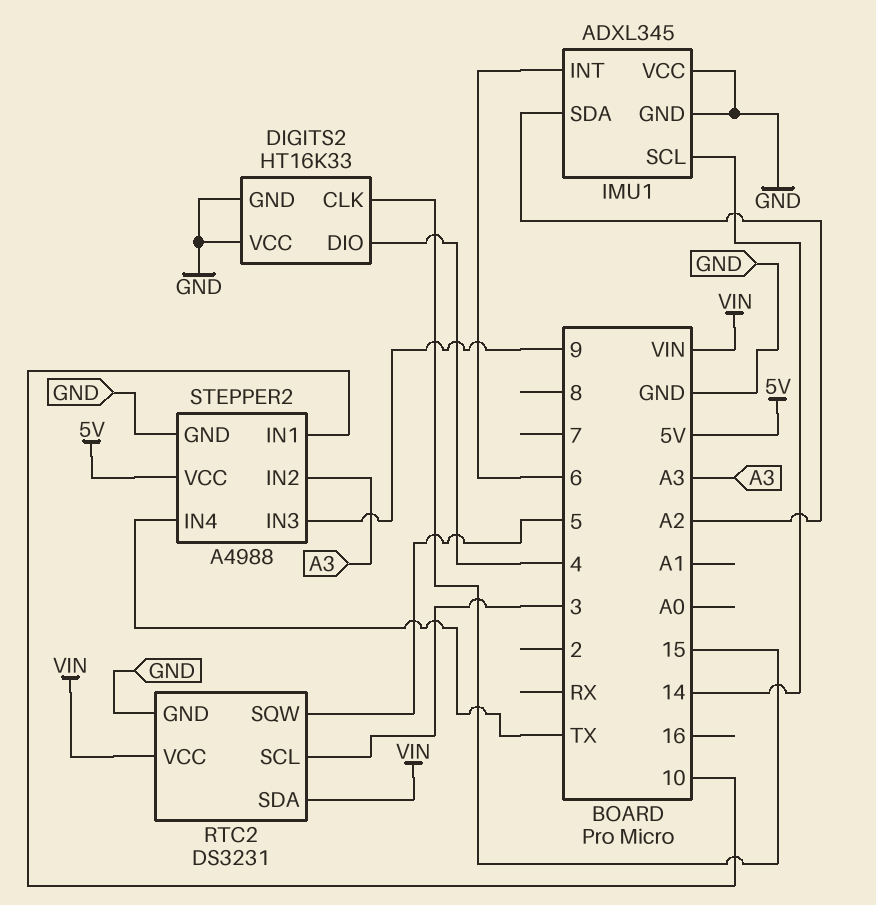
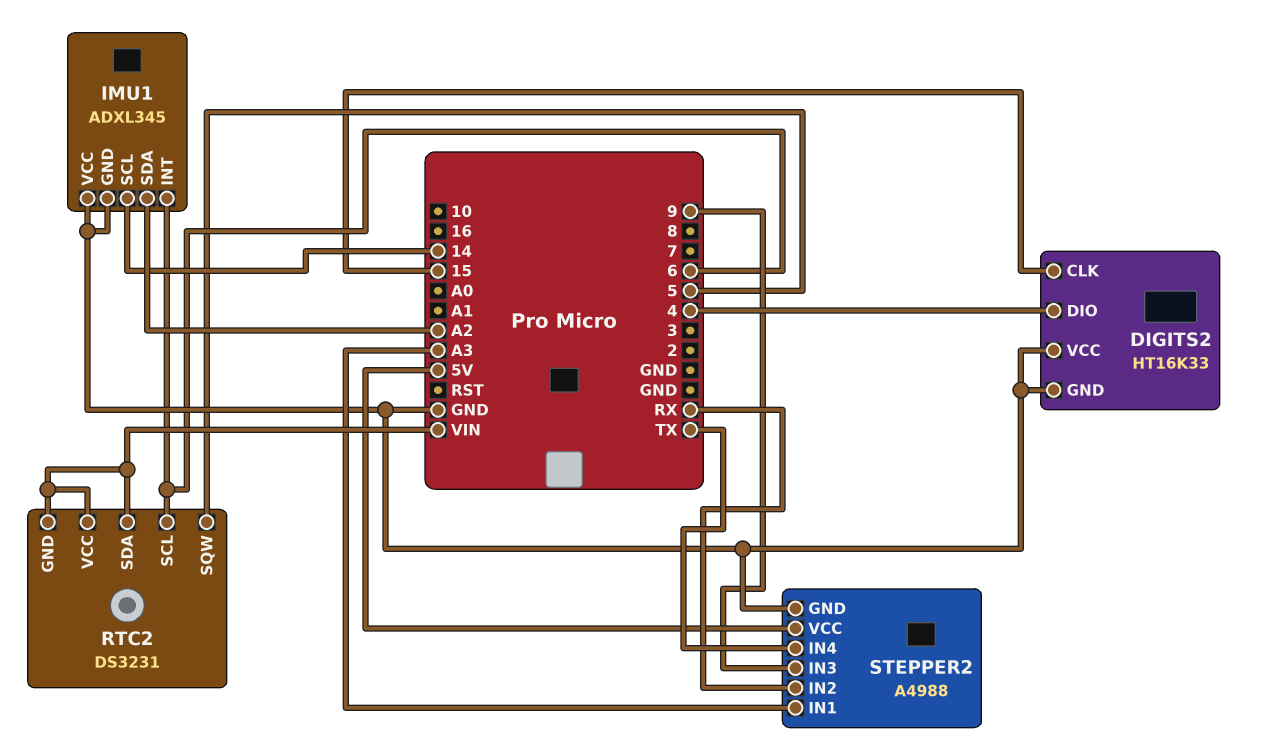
RTC2 pin GND: GND -> VIN
RTC2 pin SCL: 3 -> 6
STEPPER2 pin IN1: 10 -> A3
STEPPER2 pin IN2: A3 -> RX

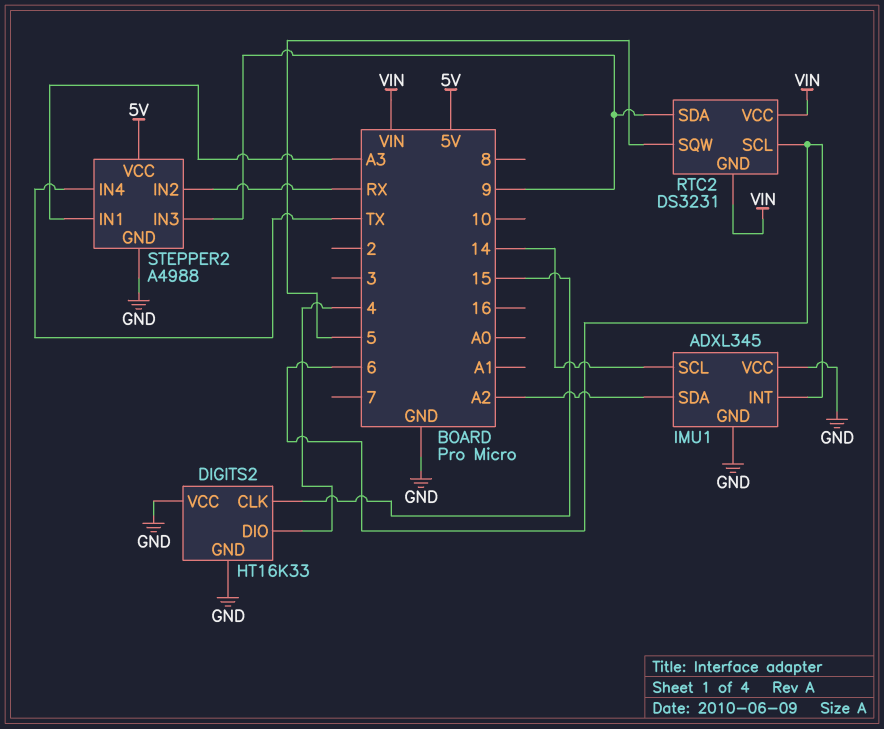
RTC2 pin SDA: VIN -> 9

